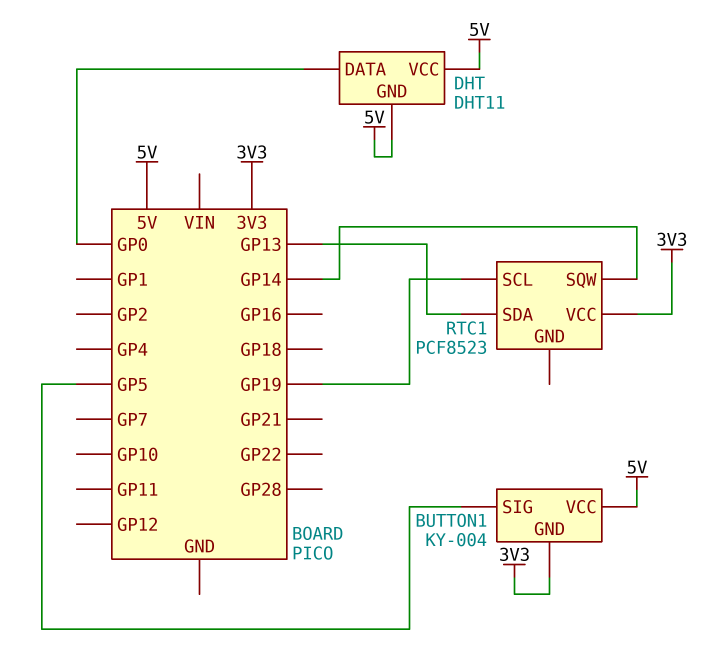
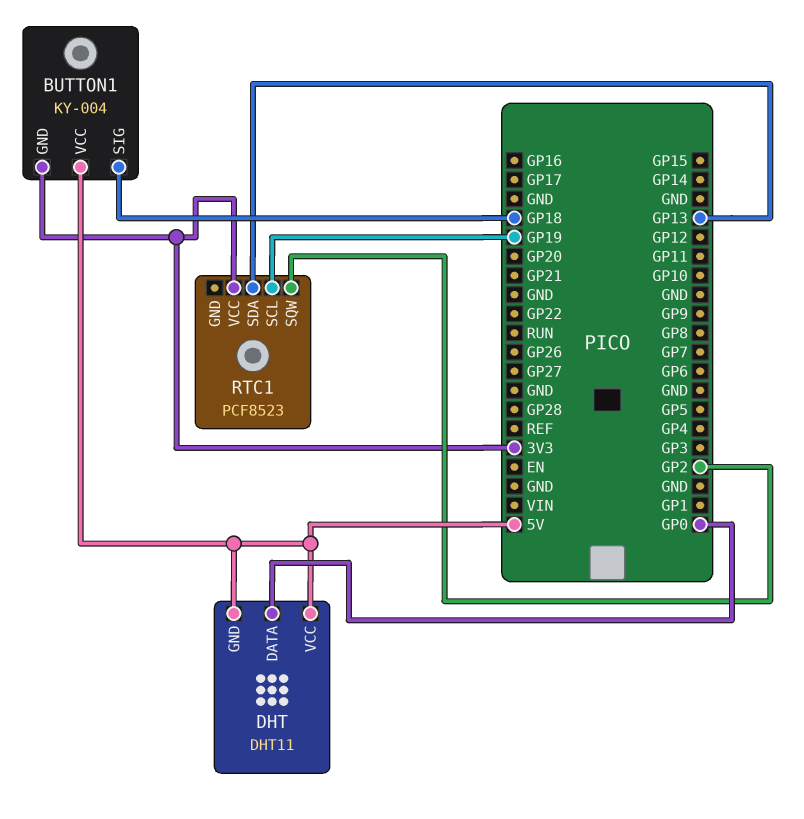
BUTTON1 pin SIG: GP5 -> GP18
RTC1 pin SQW: GP14 -> GP2

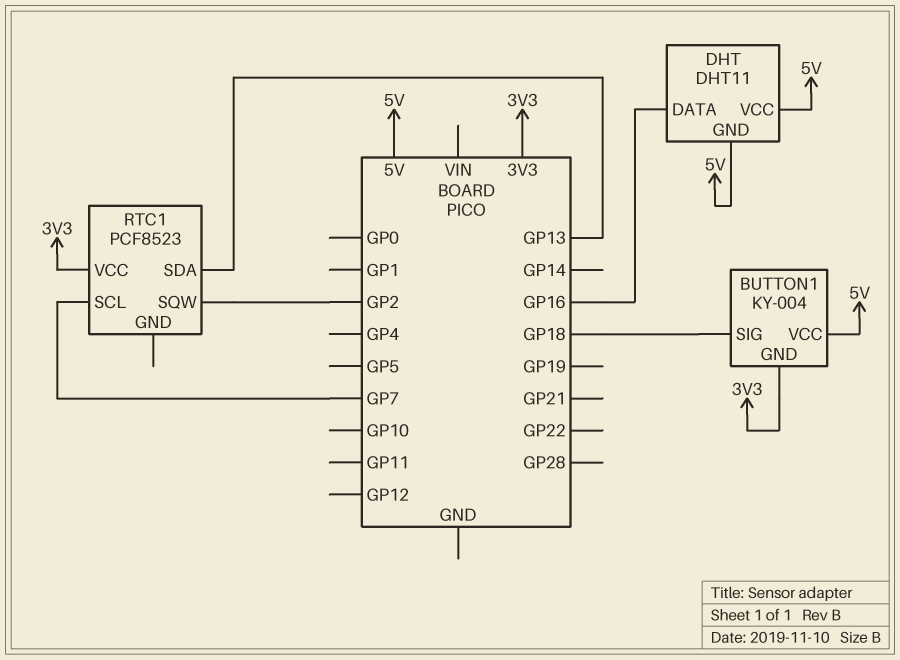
DHT pin DATA: GP0 -> GP16
RTC1 pin SCL: GP19 -> GP7

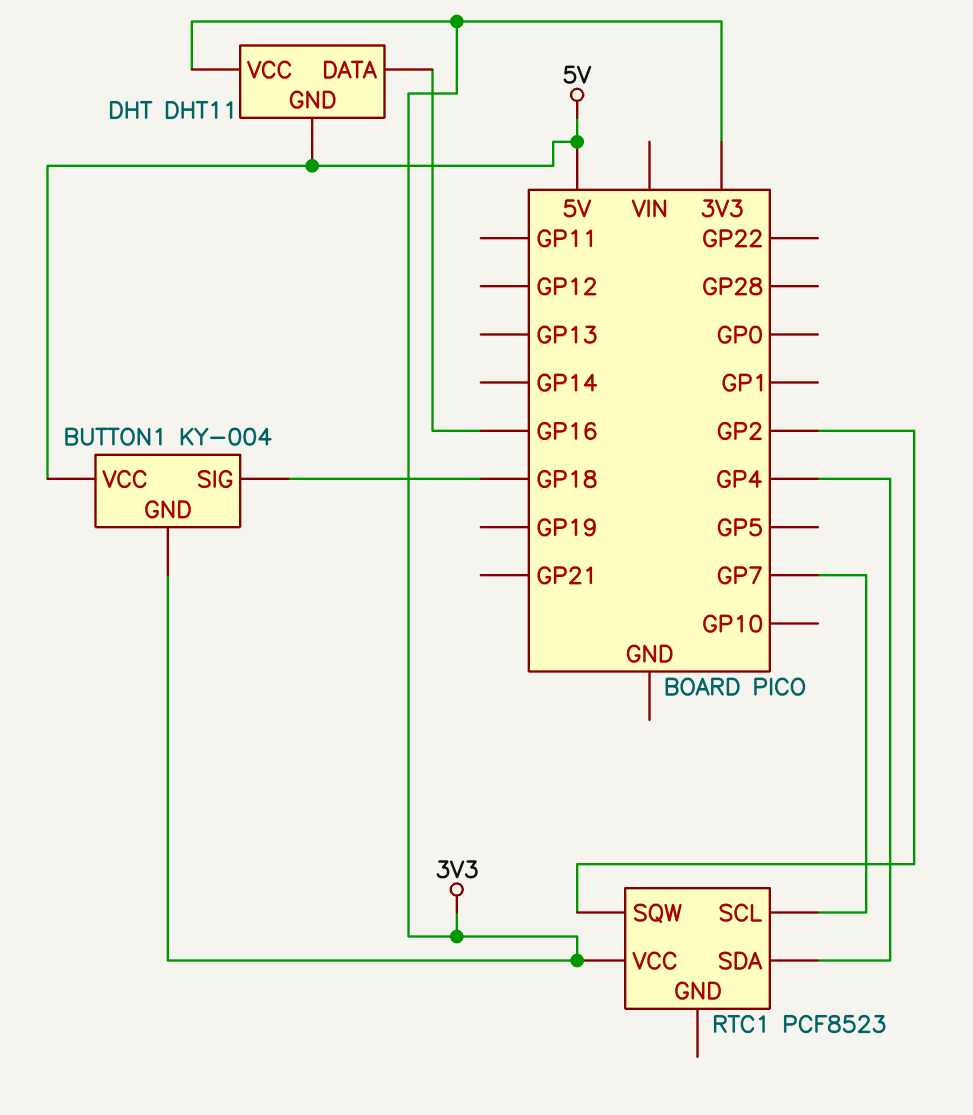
DHT pin VCC: 5V -> 3V3
RTC1 pin SDA: GP13 -> GP4

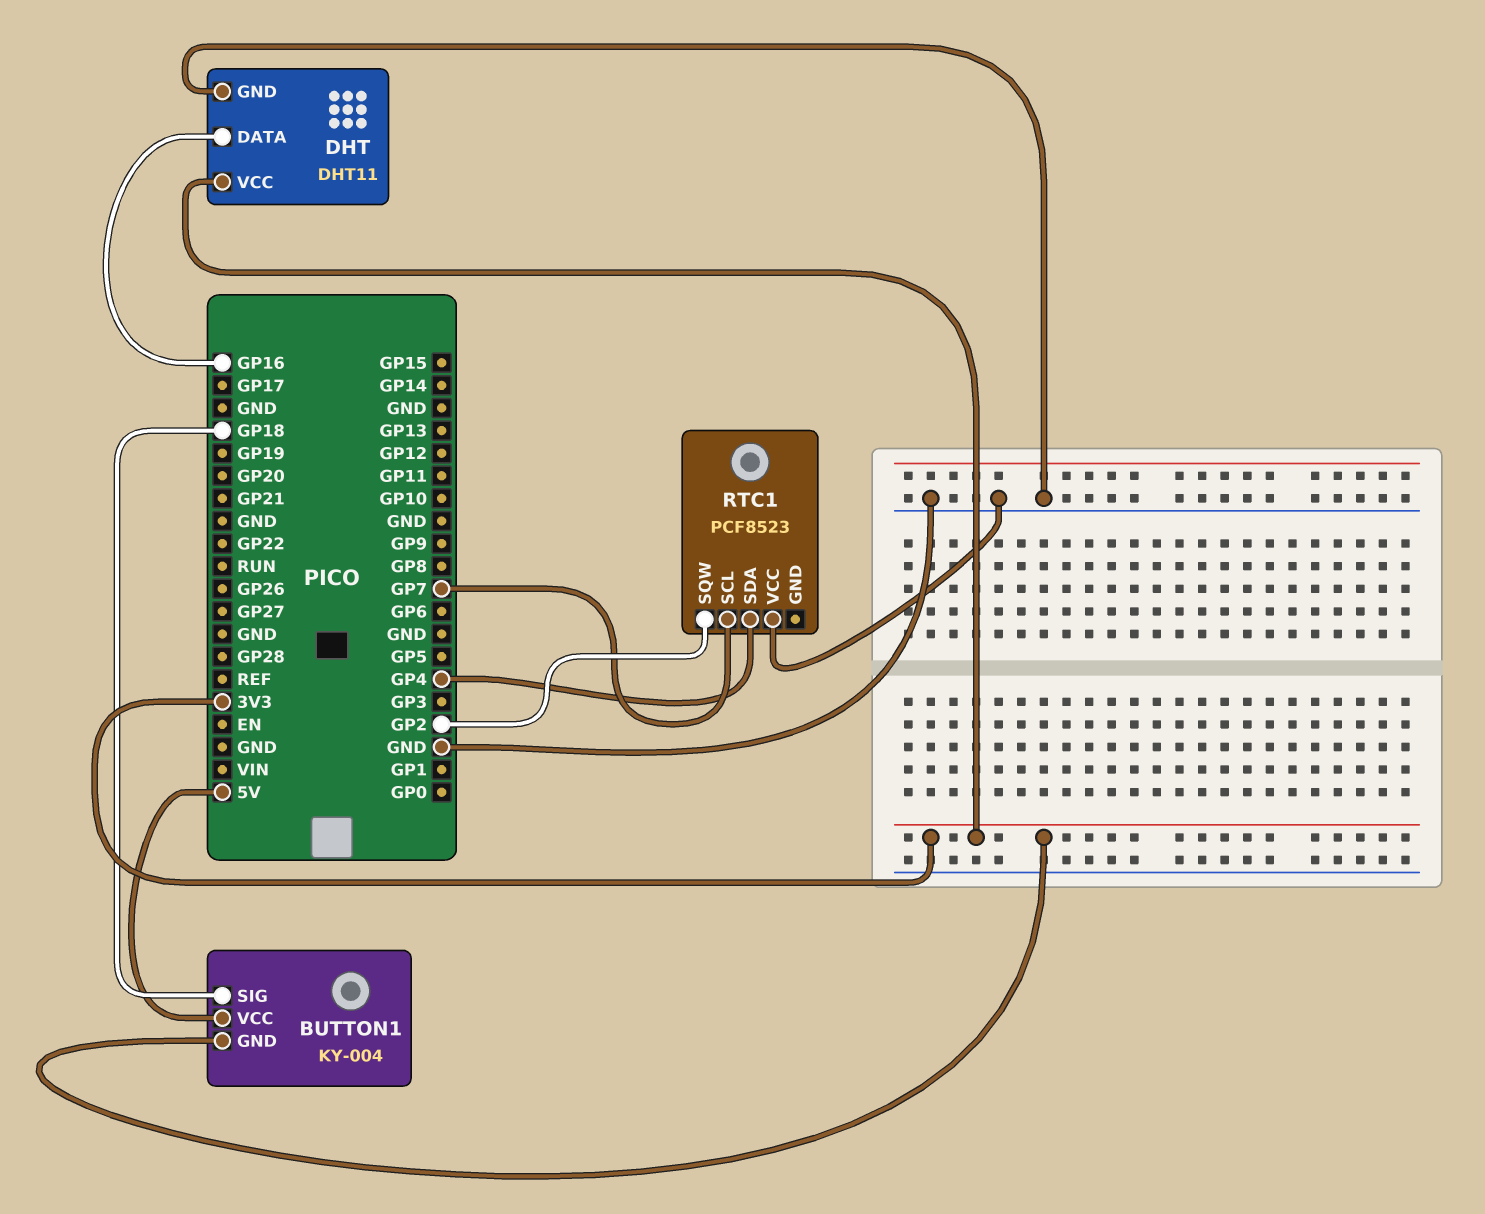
DHT pin GND: 5V -> GND
RTC1 pin VCC: 3V3 -> GND

